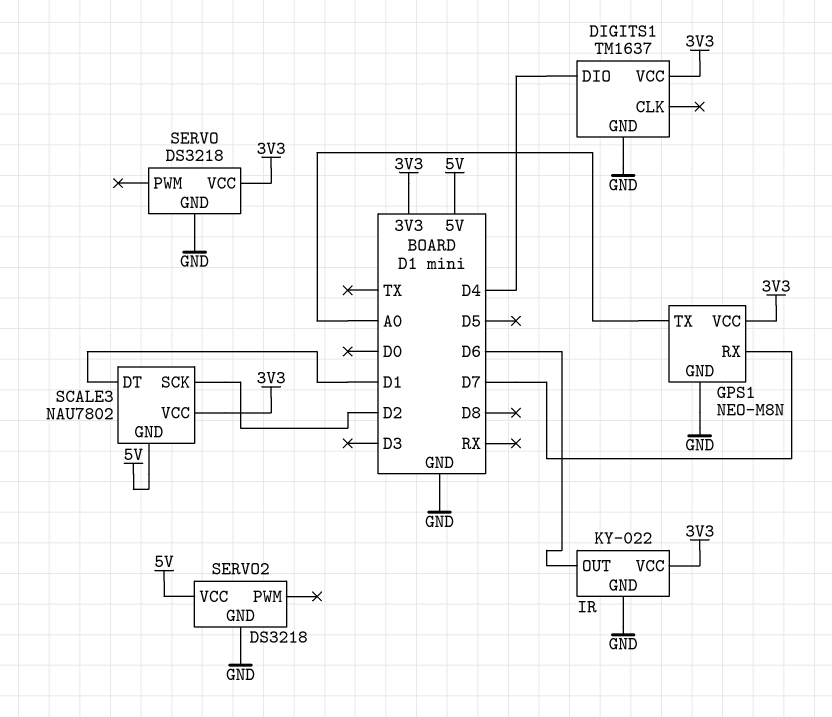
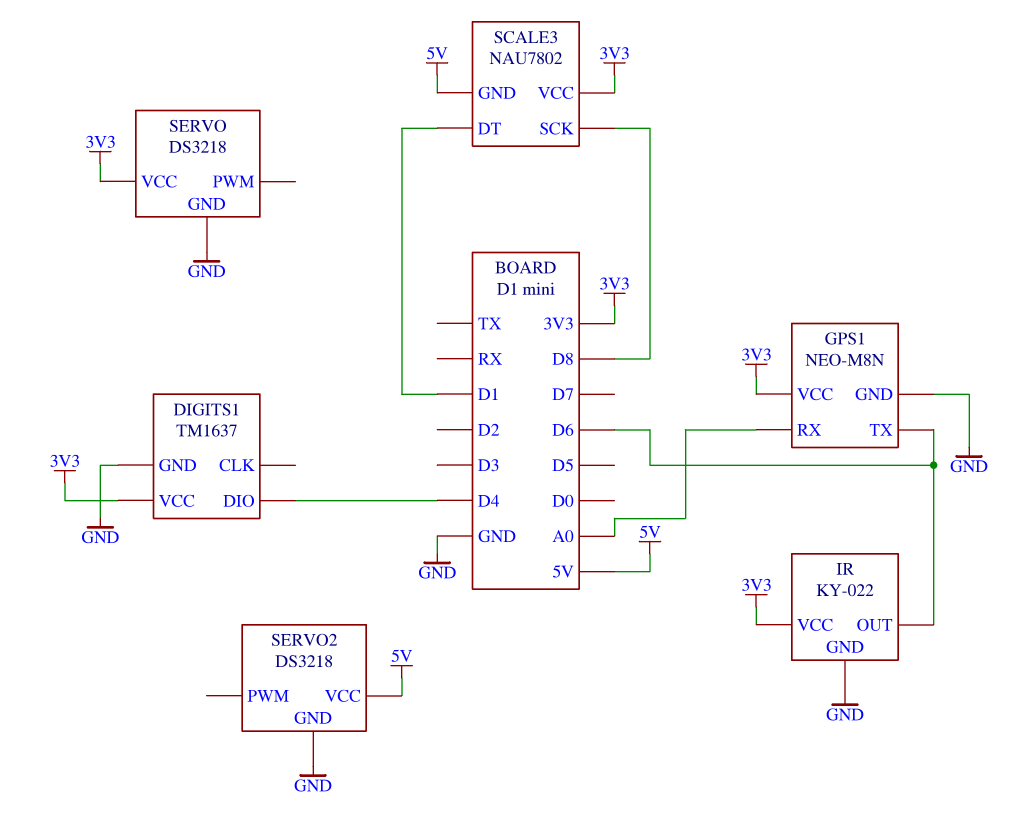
GPS1 pin RX: D7 -> A0
GPS1 pin TX: A0 -> D6
SCALE3 pin SCK: D2 -> D8

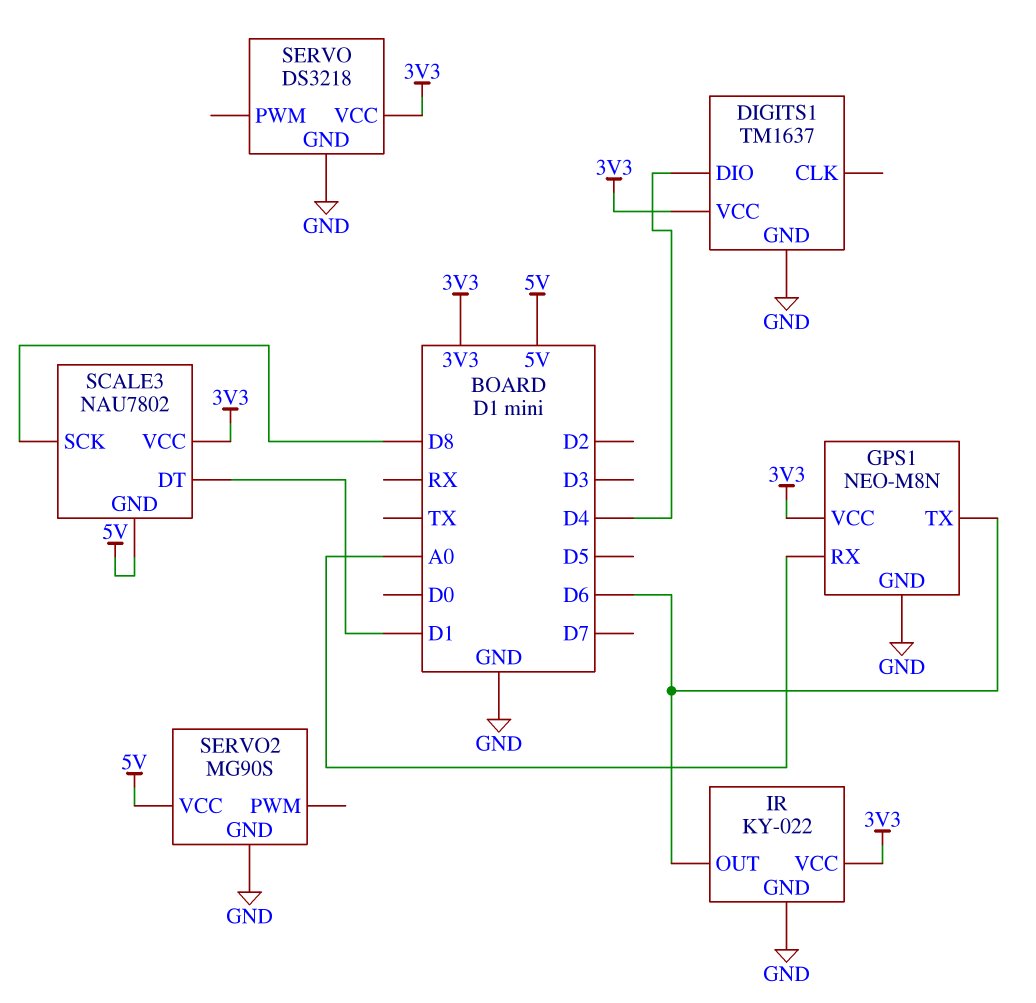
SERVO2: DS3218 -> MG90S

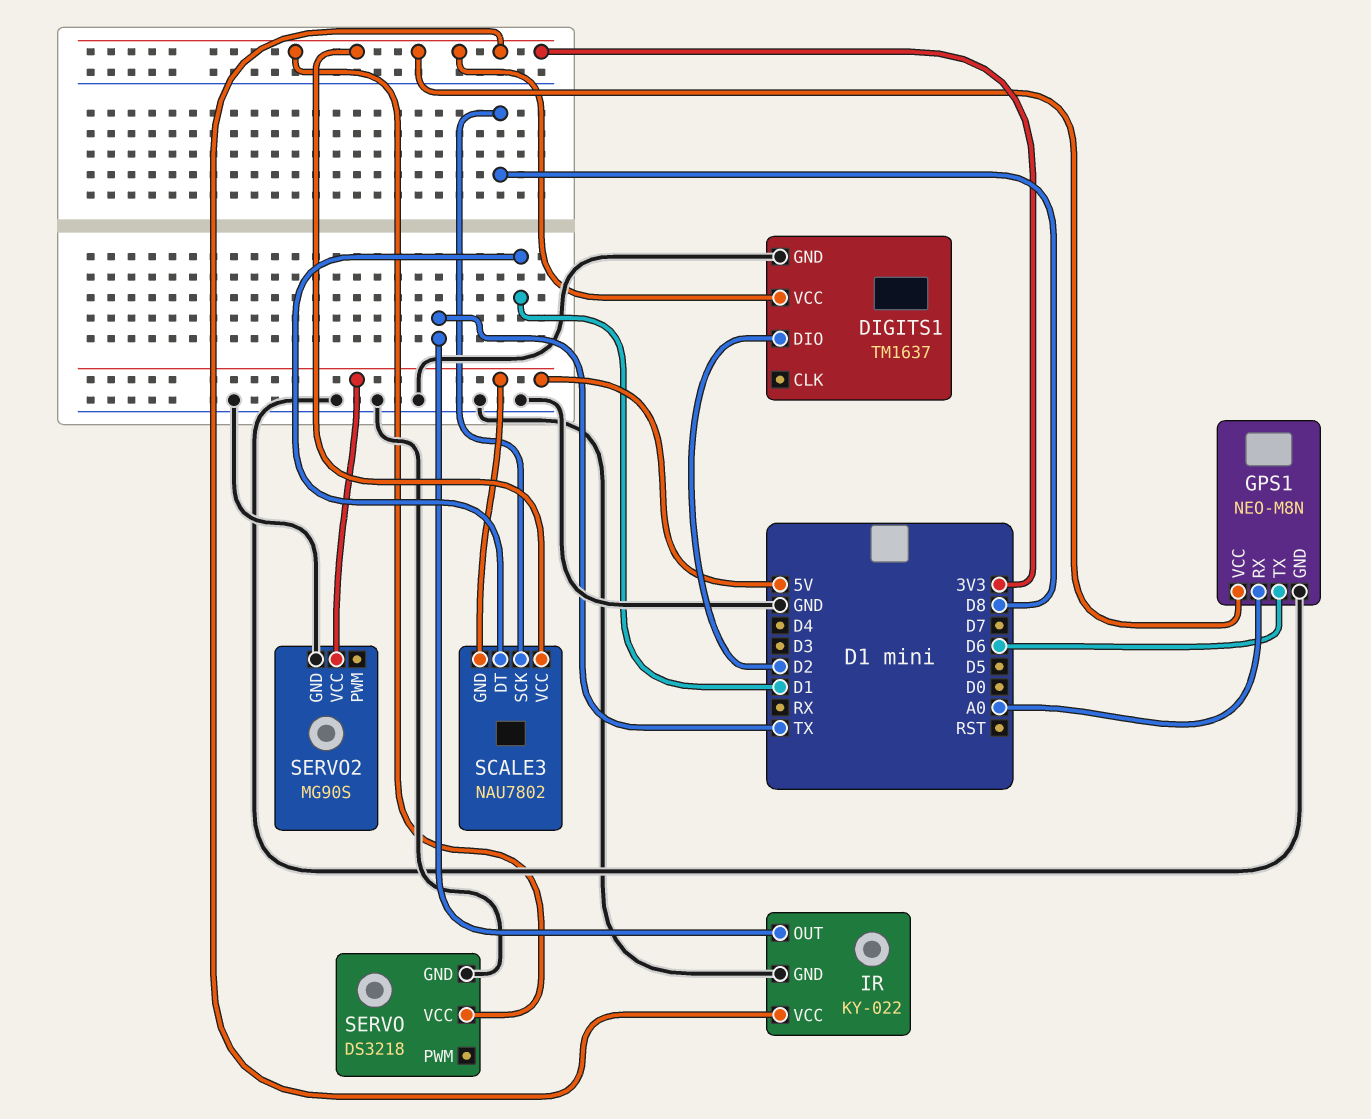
DIGITS1 pin DIO: D4 -> D2
IR pin OUT: D6 -> TX

